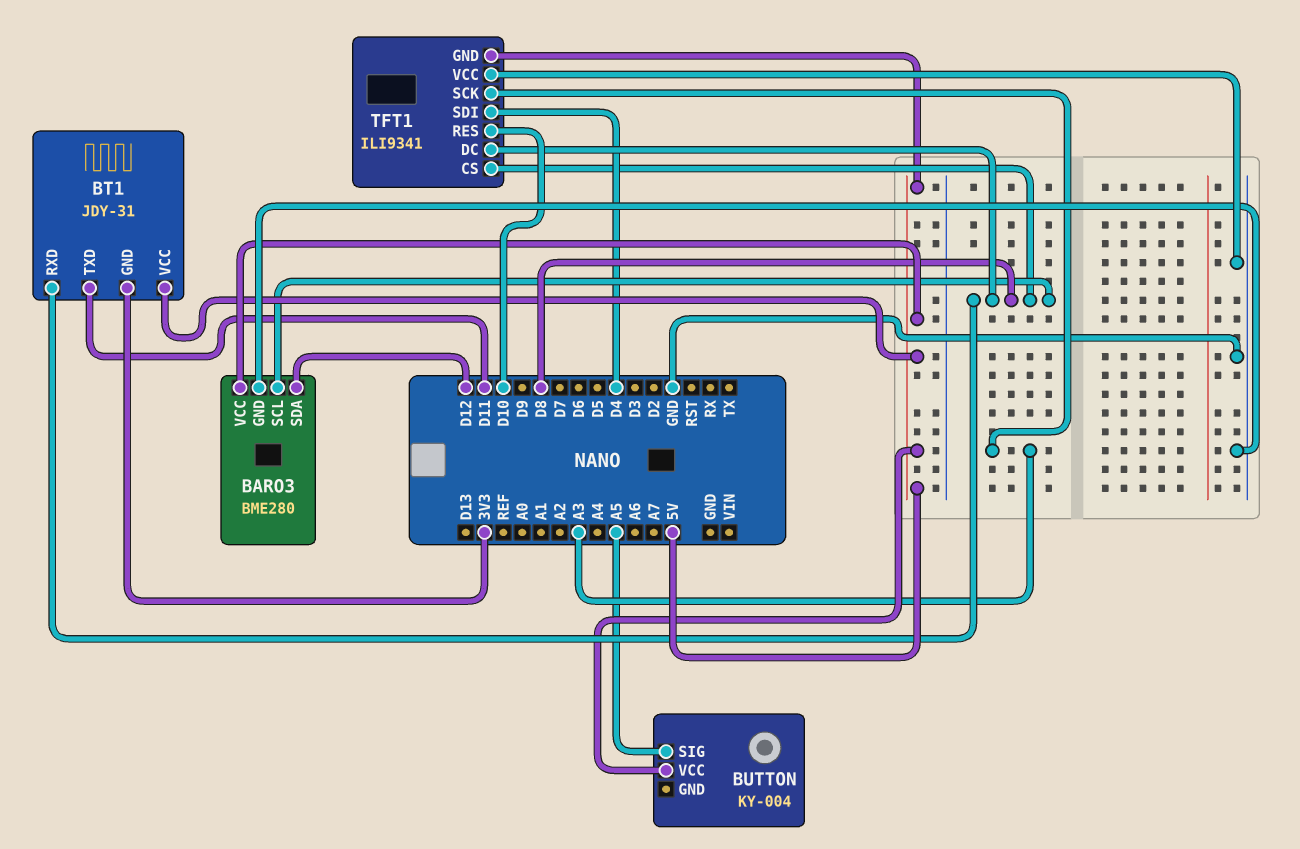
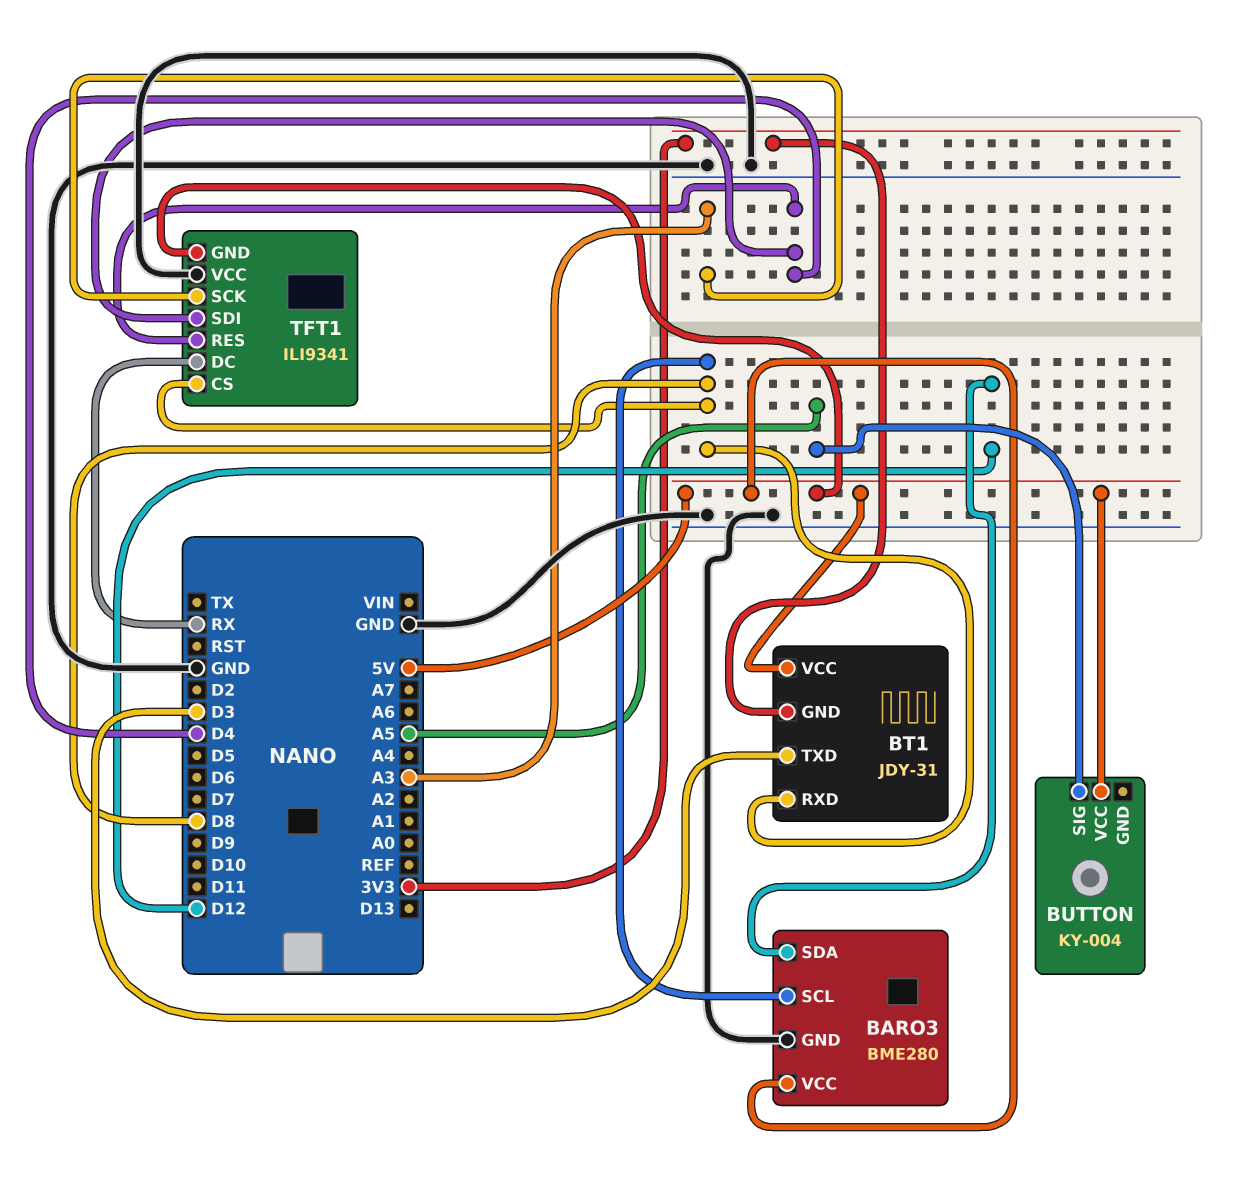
BT1 pin TXD: D11 -> D3
TFT1 pin DC: D8 -> RX
TFT1 pin RES: D10 -> D4

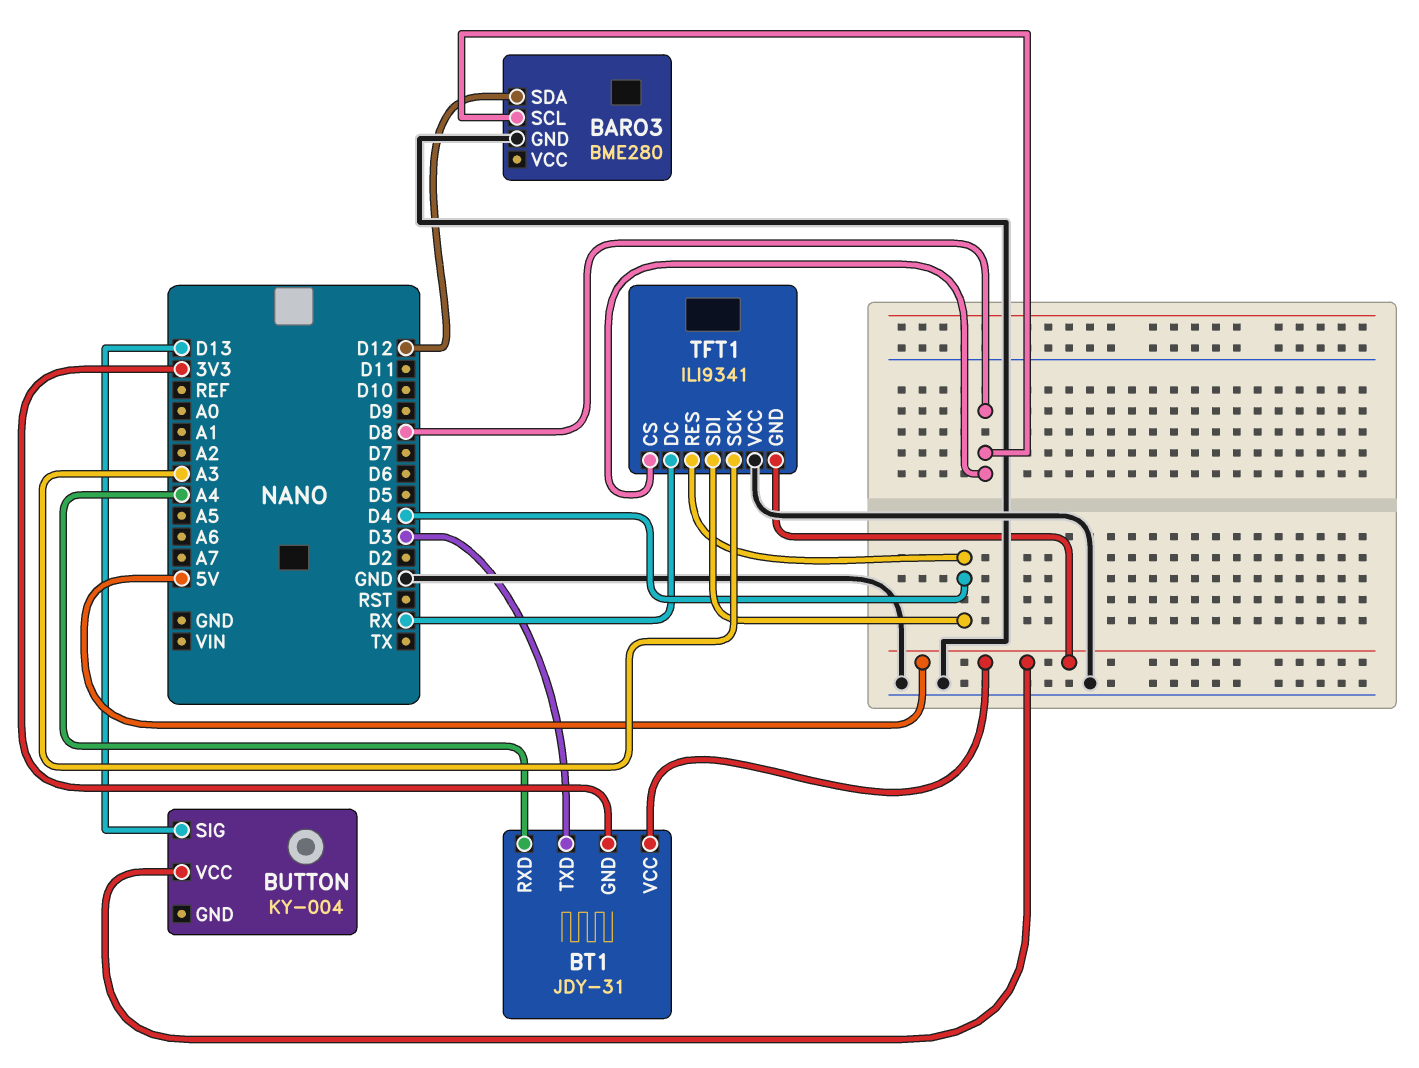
BARO3 pin VCC: 5V -> none
BT1 pin RXD: D8 -> A4
BUTTON pin SIG: A5 -> D13

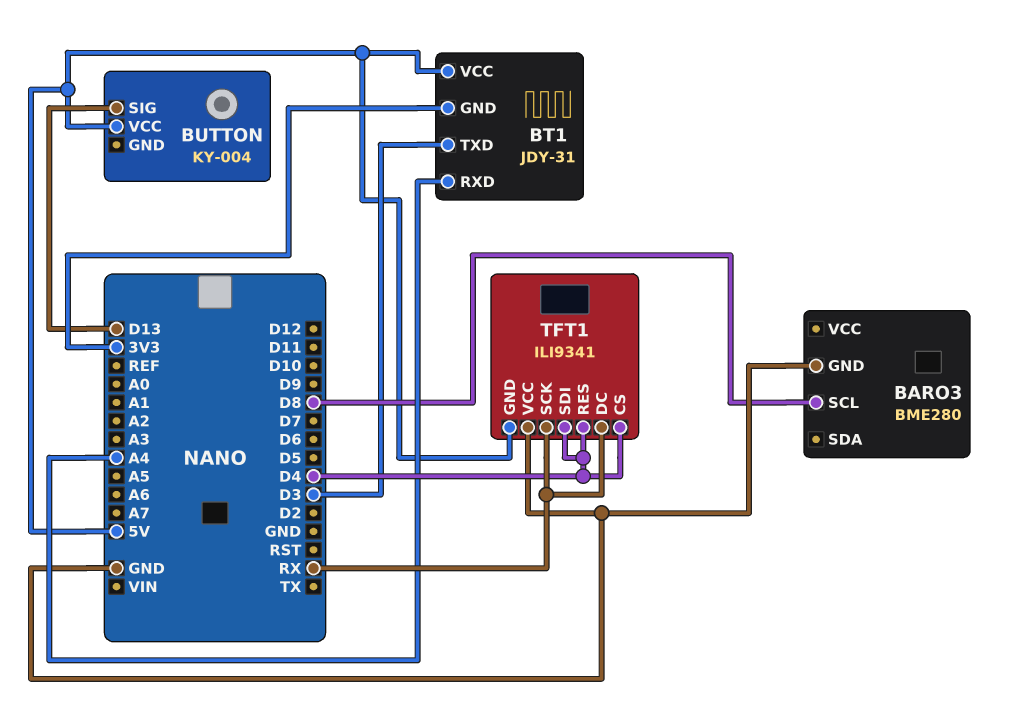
BARO3 pin SDA: D12 -> none
TFT1 pin CS: D8 -> D4
TFT1 pin SCK: A3 -> RX

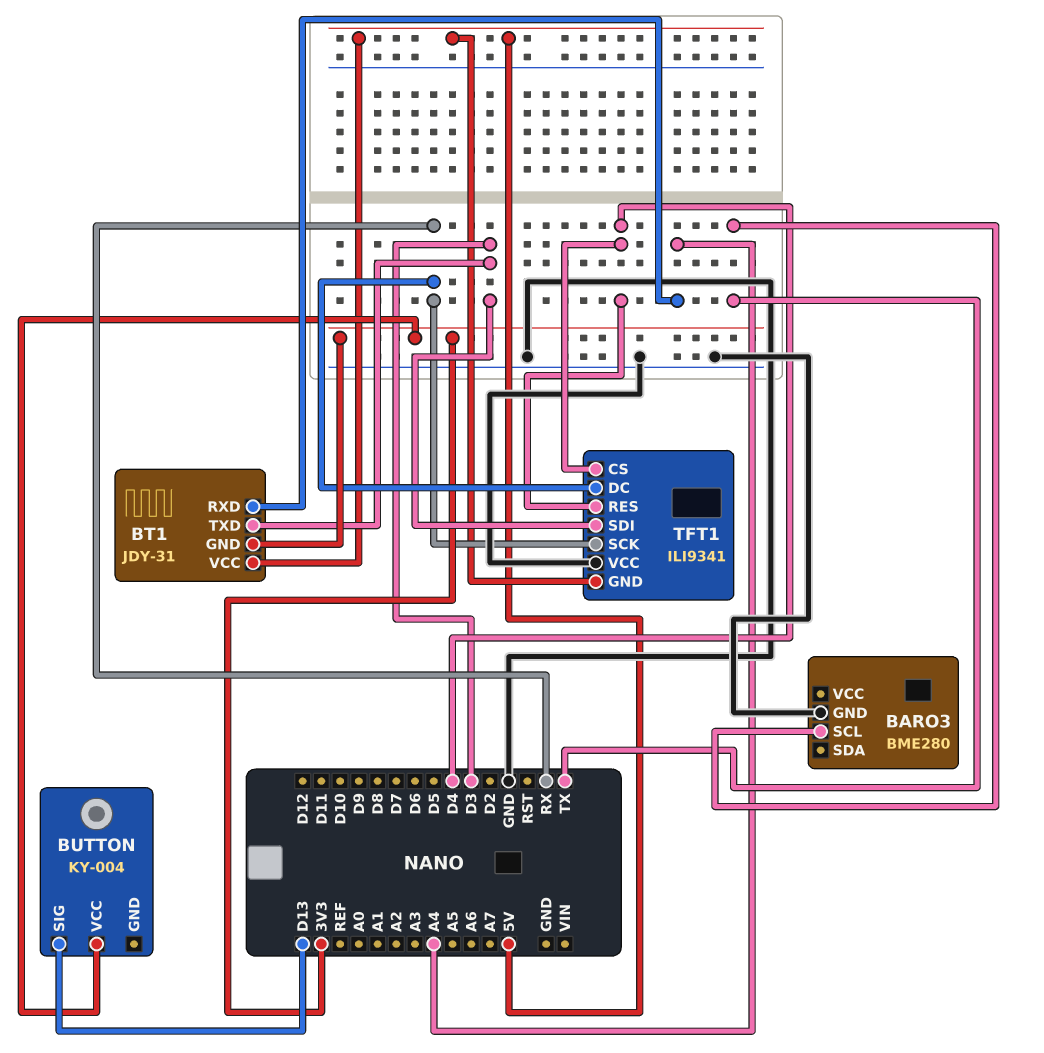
BARO3 pin SCL: D8 -> TX
BUTTON pin VCC: 5V -> 3V3
TFT1 pin SDI: D4 -> D3

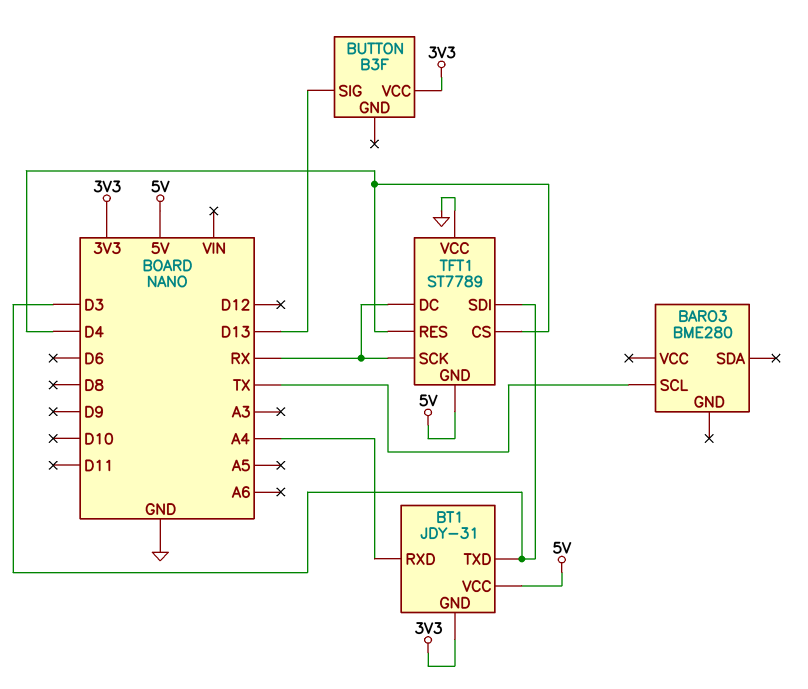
BARO3 pin GND: GND -> none
BUTTON: KY-004 -> B3F
TFT1: ILI9341 -> ST7789

